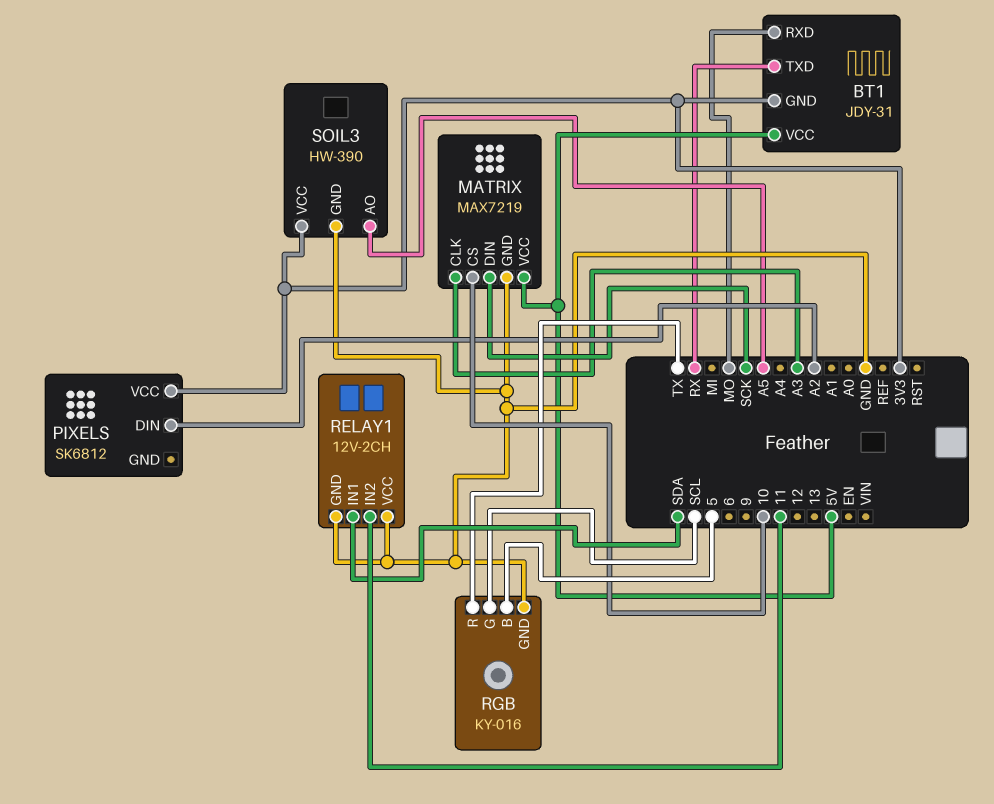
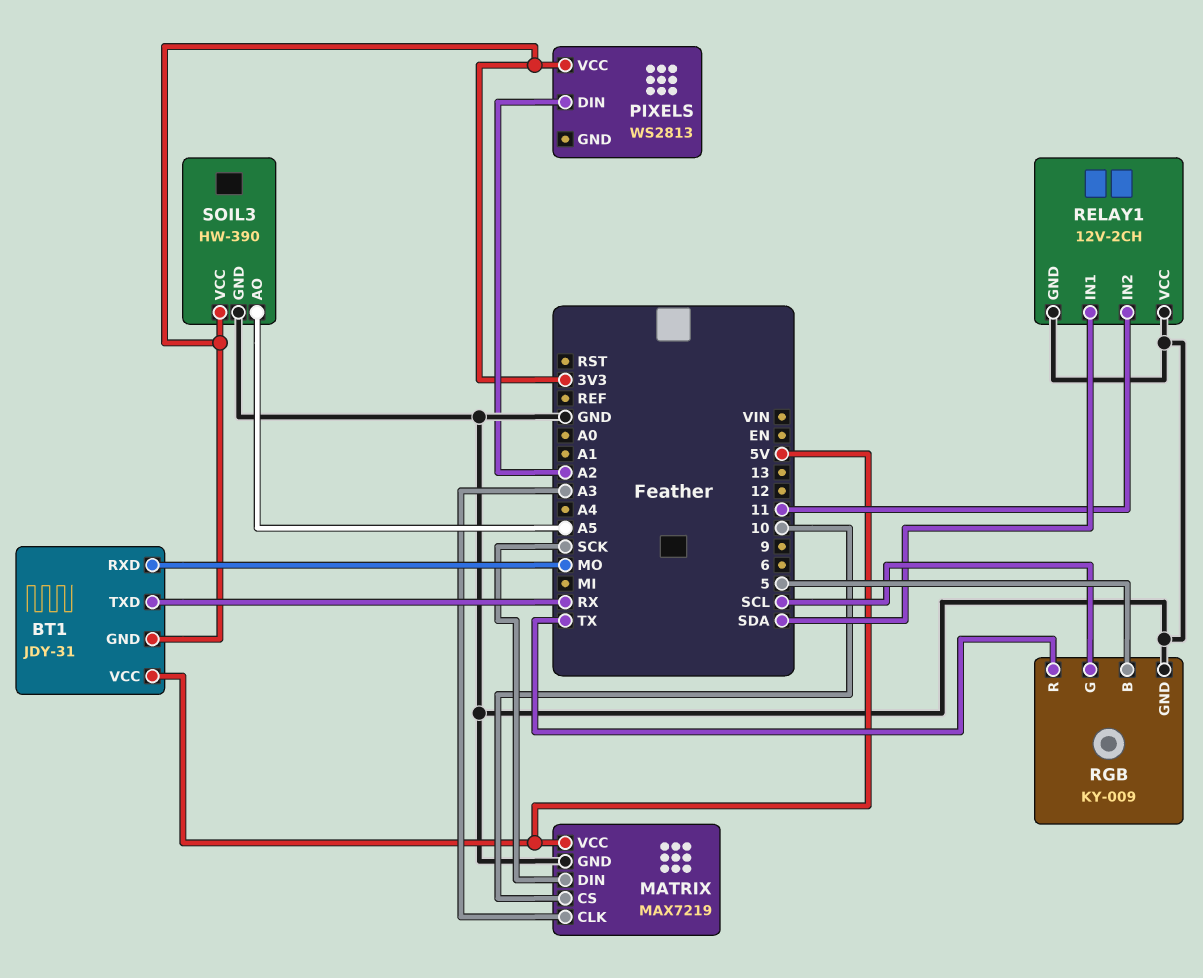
PIXELS: SK6812 -> WS2813
RGB: KY-016 -> KY-009

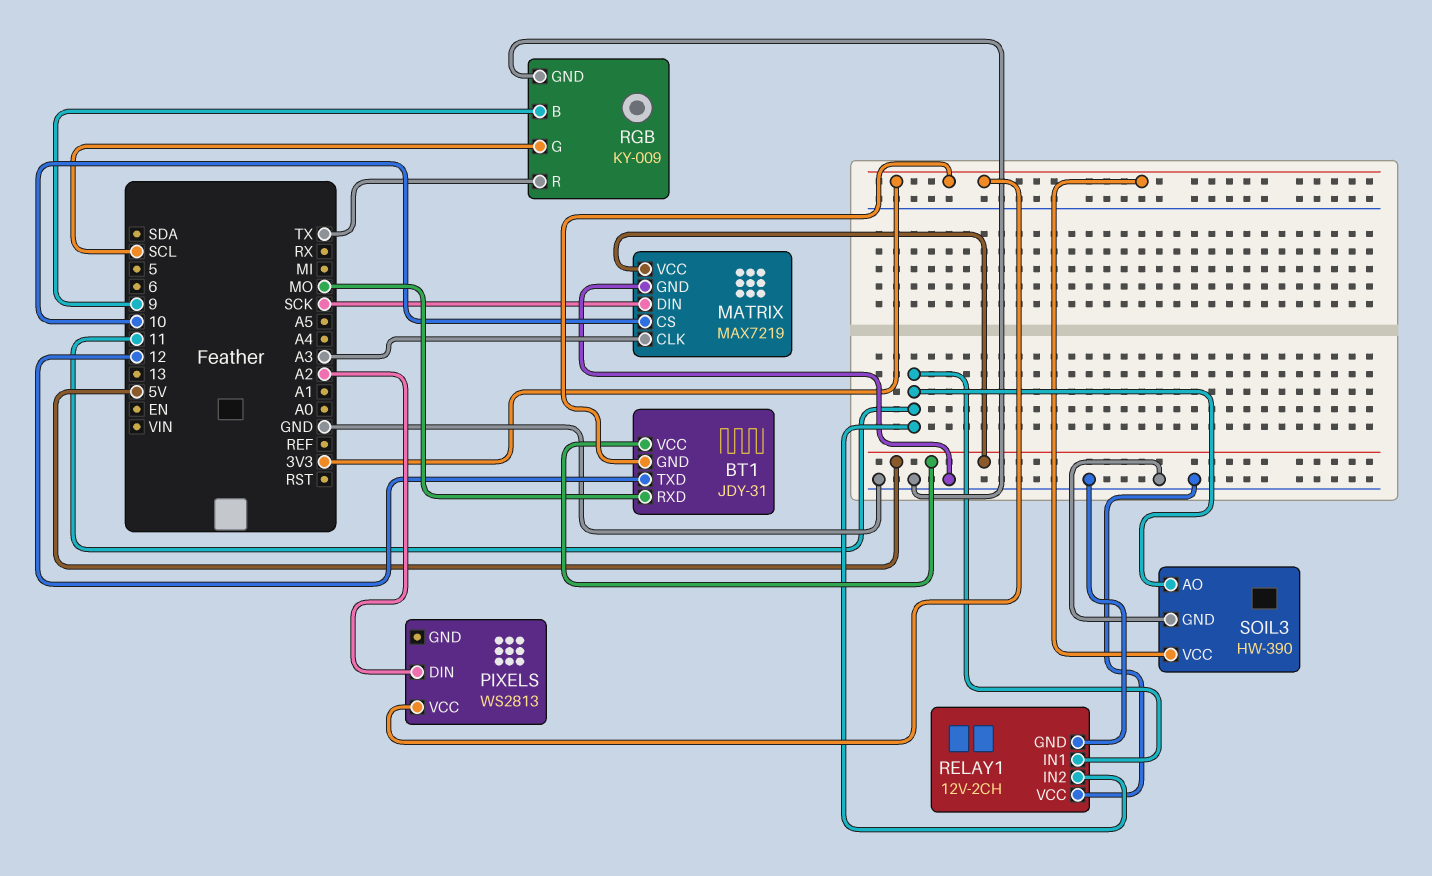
BT1 pin TXD: RX -> 12
RELAY1 pin IN1: SDA -> 11
RGB pin B: 5 -> 9
SOIL3 pin AO: A5 -> 11

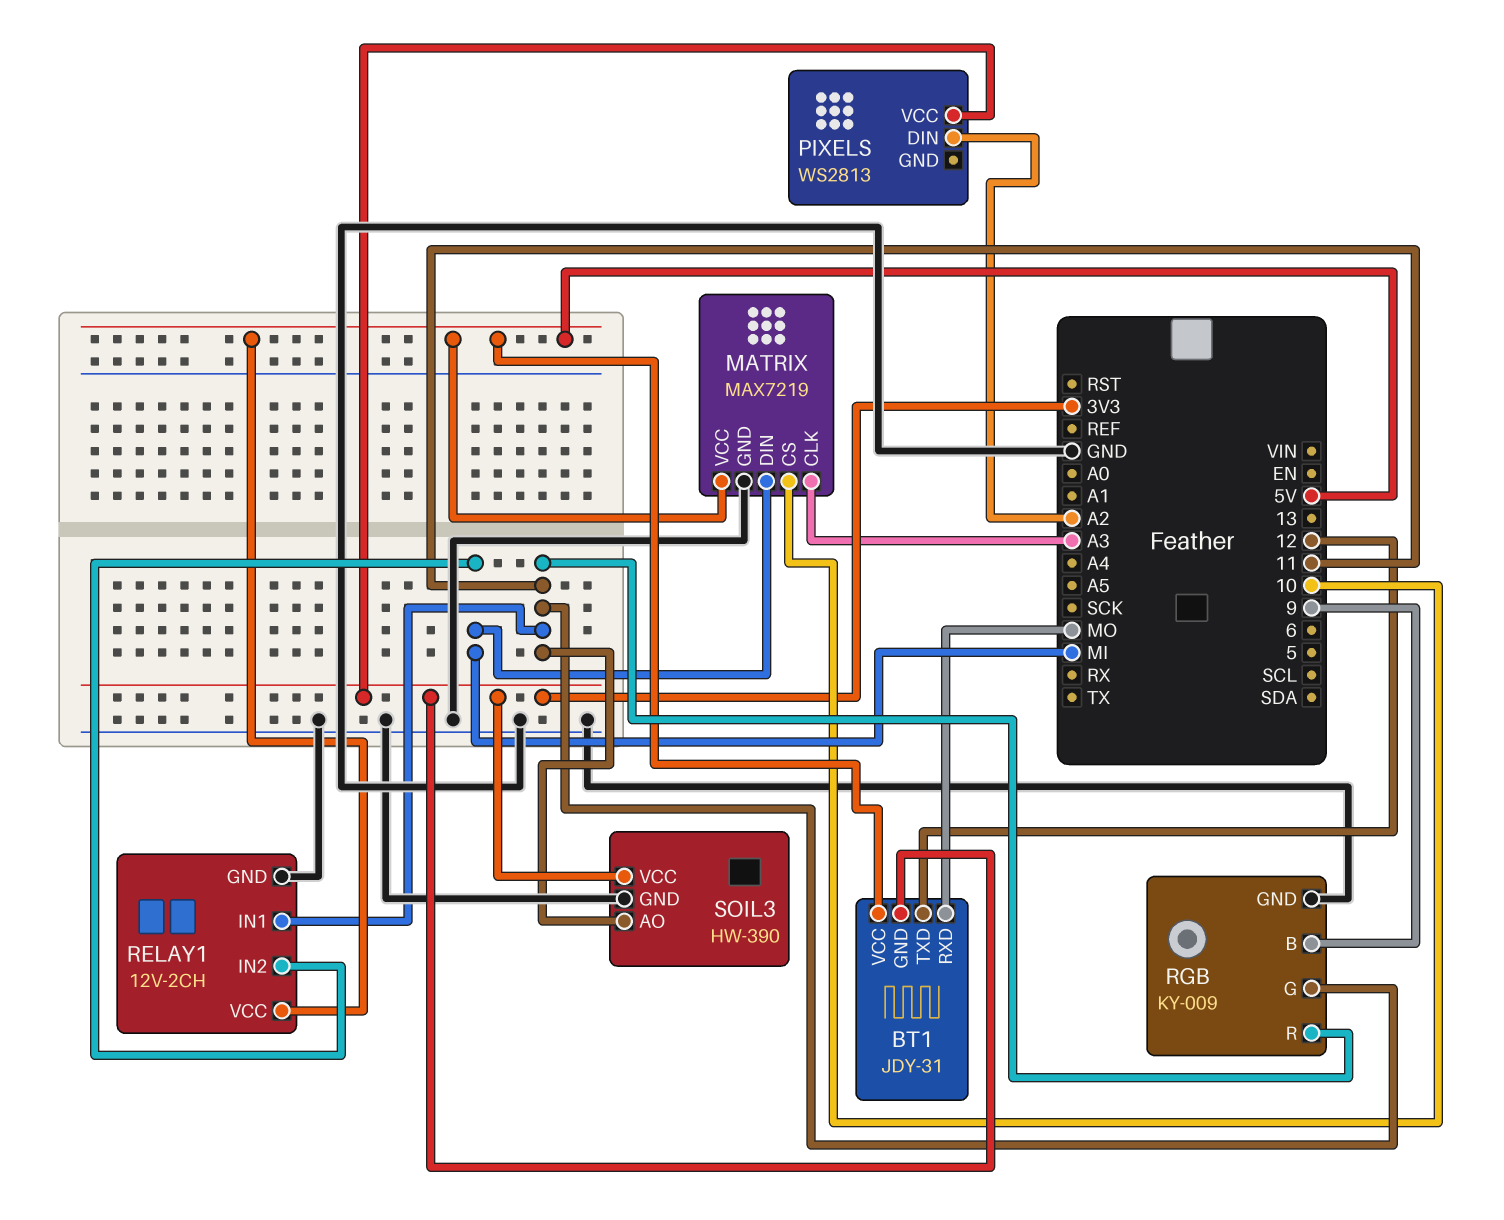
MATRIX pin DIN: SCK -> MI
RELAY1 pin IN2: 11 -> MI
RELAY1 pin VCC: GND -> 5V
RGB pin G: SCL -> 11
RGB pin R: TX -> 11

